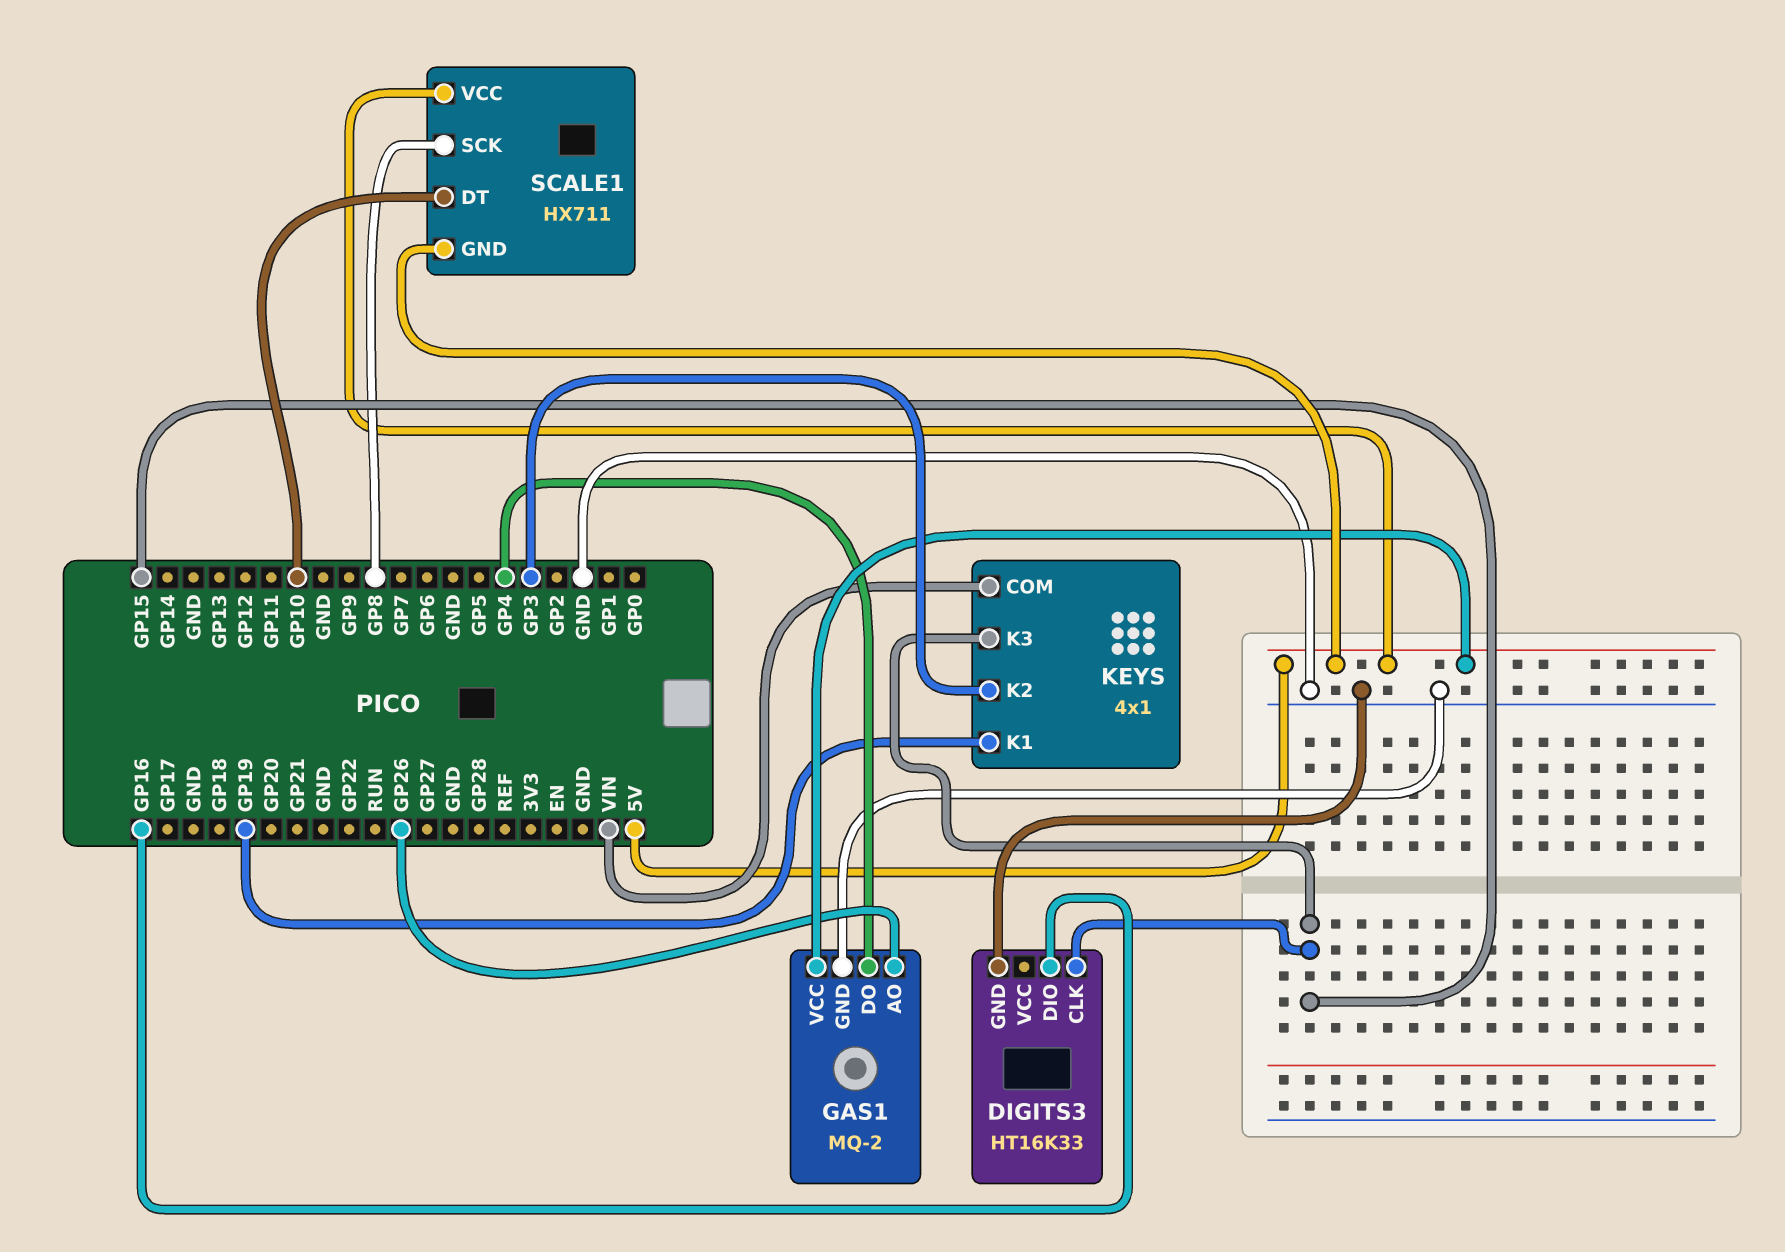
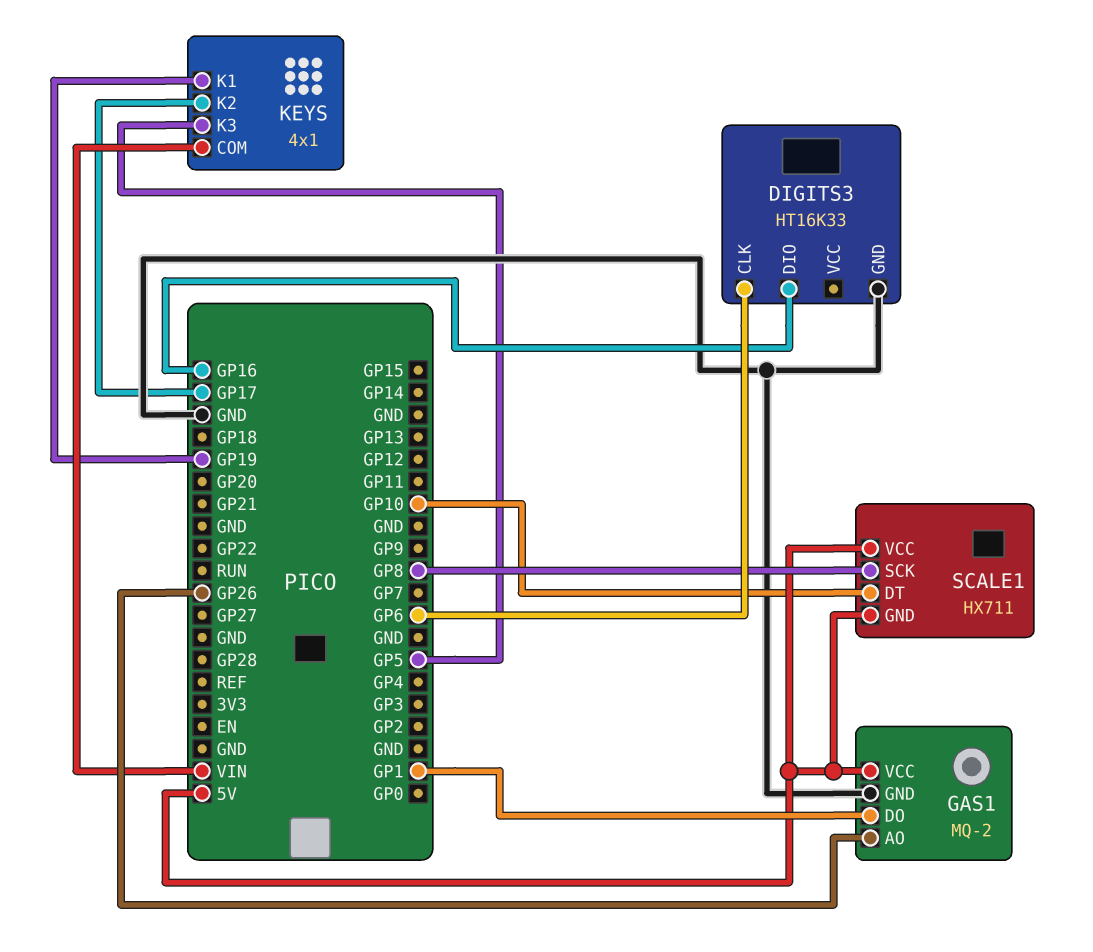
DIGITS3 pin CLK: GP15 -> GP6
GAS1 pin DO: GP4 -> GP1
KEYS pin K2: GP3 -> GP17
KEYS pin K3: GP15 -> GP5

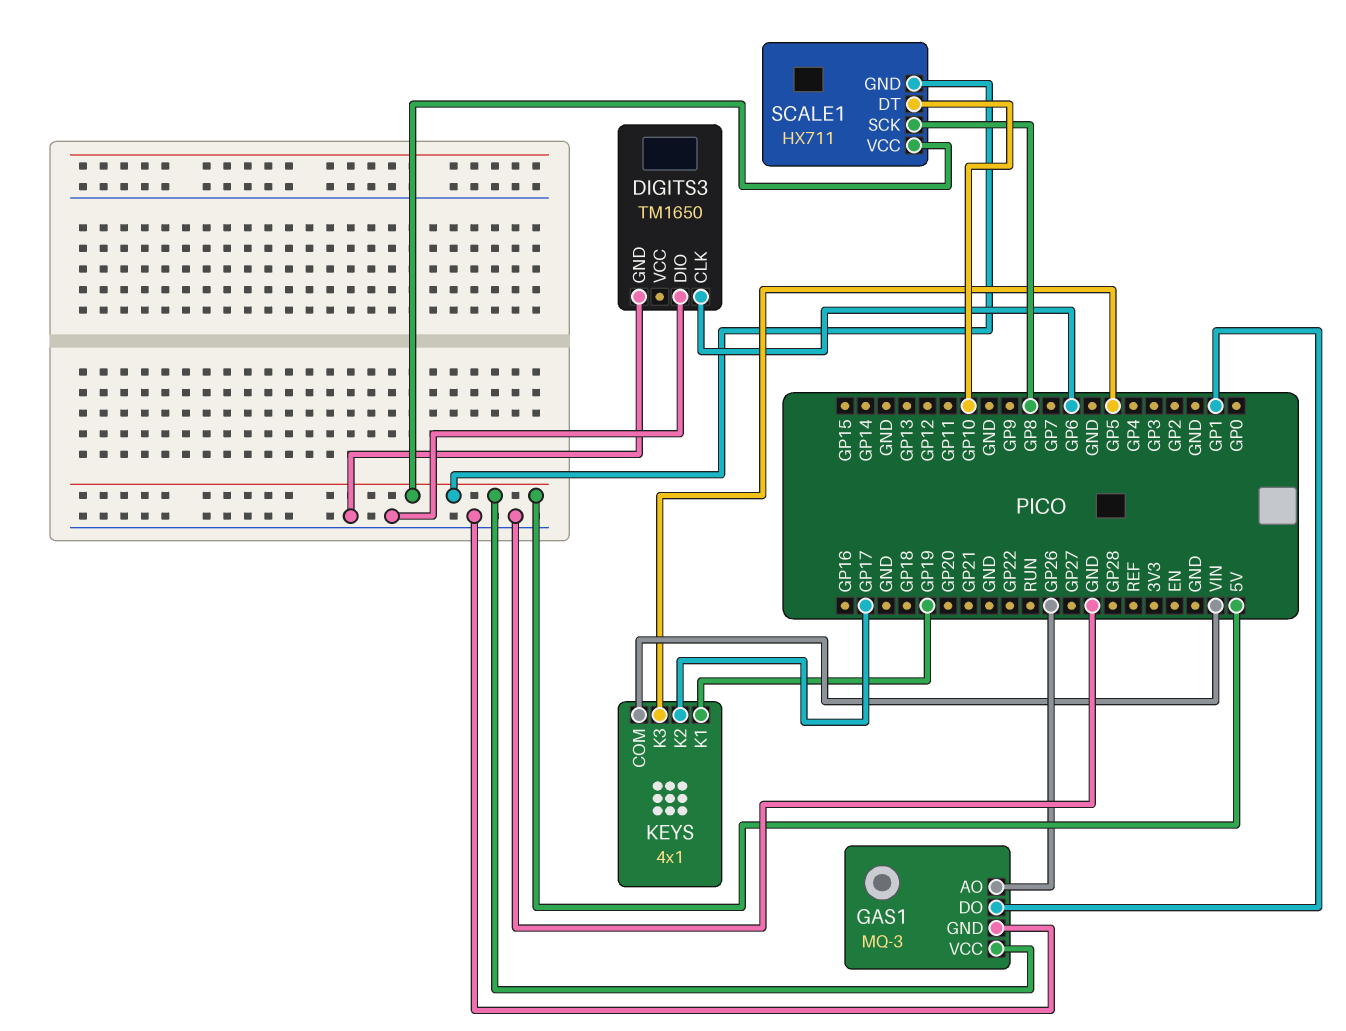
DIGITS3: HT16K33 -> TM1650
DIGITS3 pin DIO: GP16 -> GND
GAS1: MQ-2 -> MQ-3

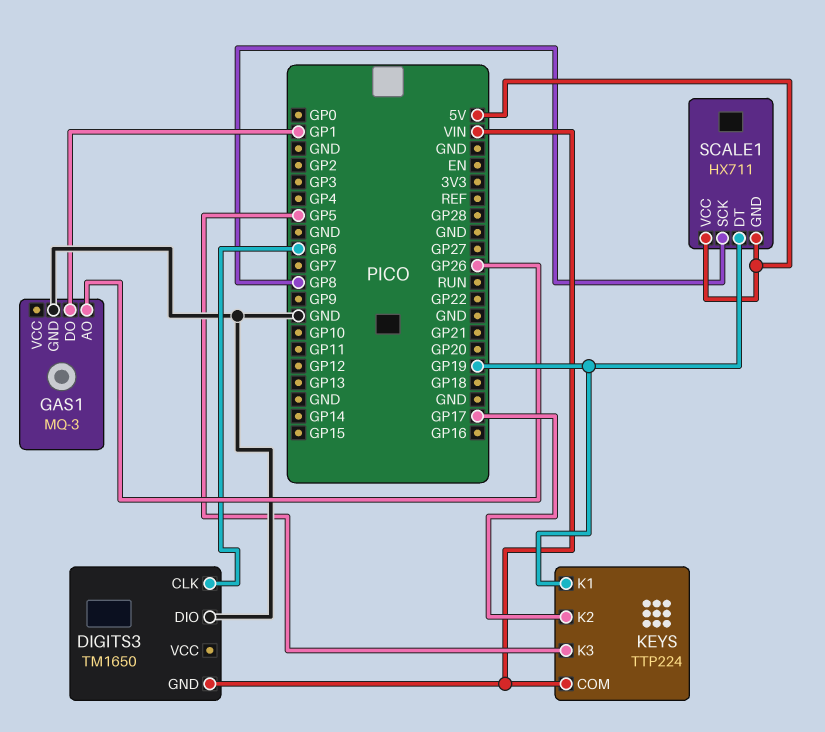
DIGITS3 pin GND: GND -> VIN
GAS1 pin VCC: 5V -> none
KEYS: 4x1 -> TTP224
SCALE1 pin DT: GP10 -> GP19

